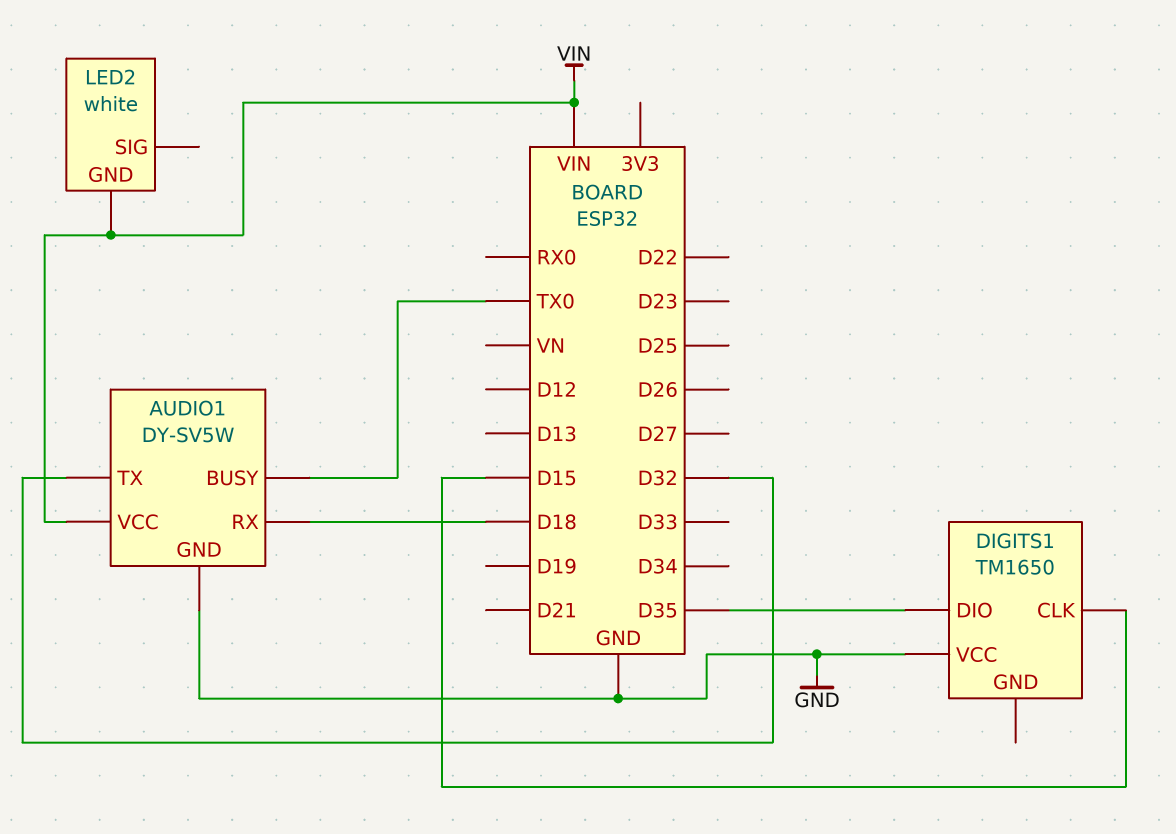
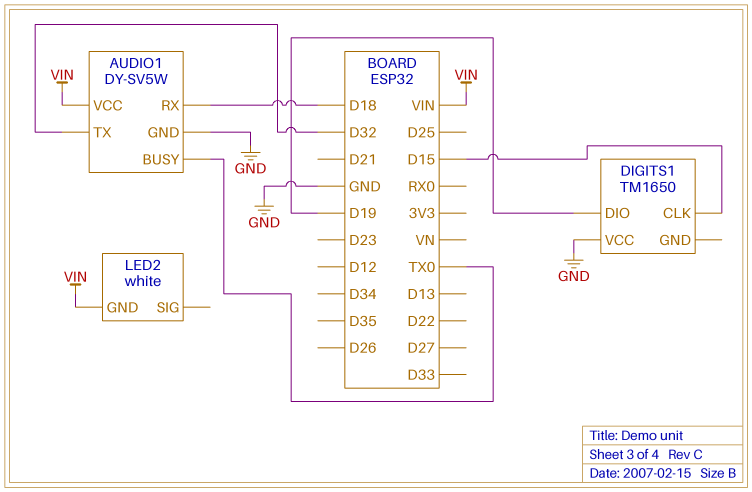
DIGITS1 pin DIO: D35 -> D19

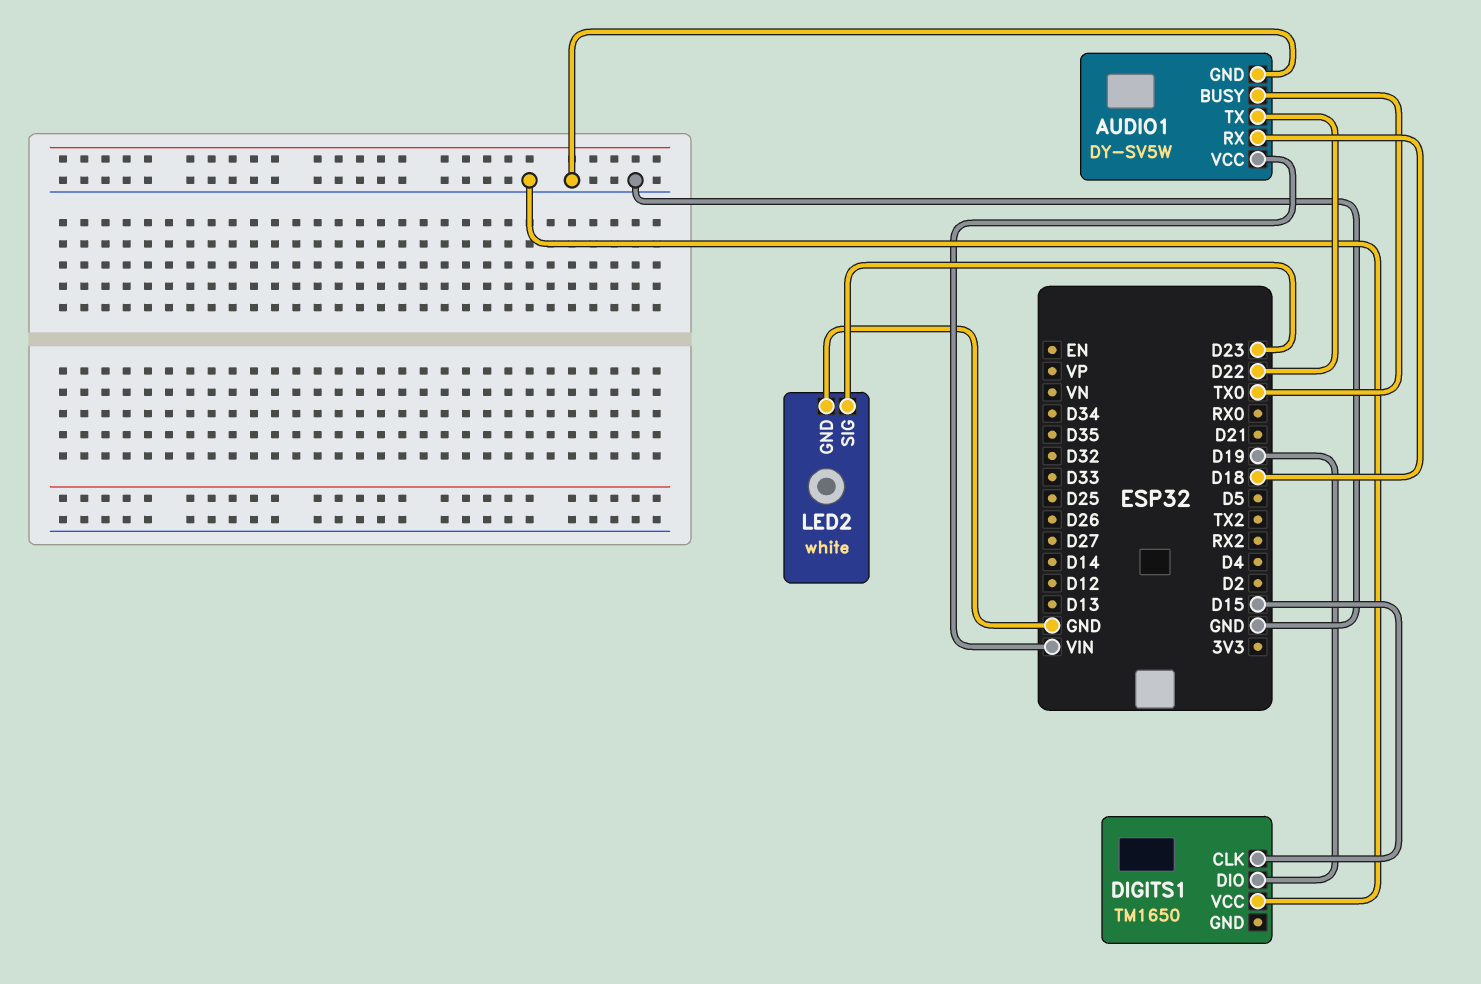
AUDIO1 pin TX: D32 -> D22
LED2 pin GND: VIN -> GND
LED2 pin SIG: none -> D23

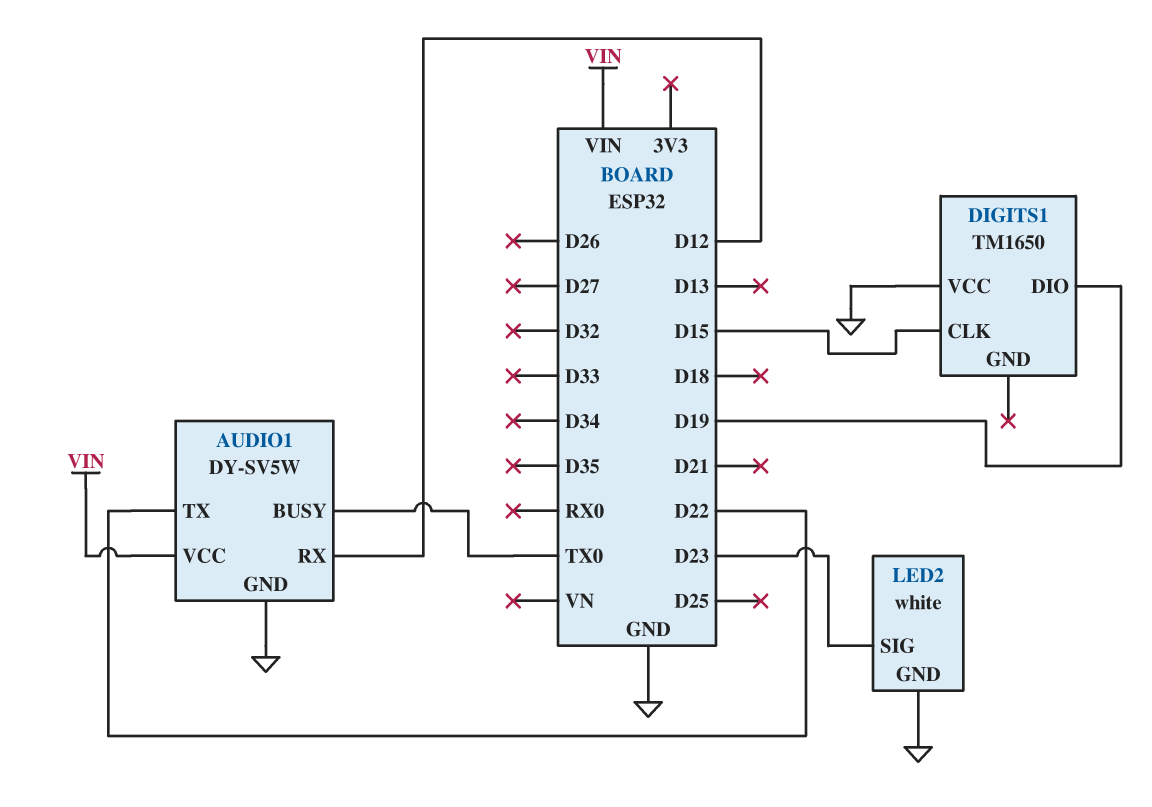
AUDIO1 pin RX: D18 -> D12

